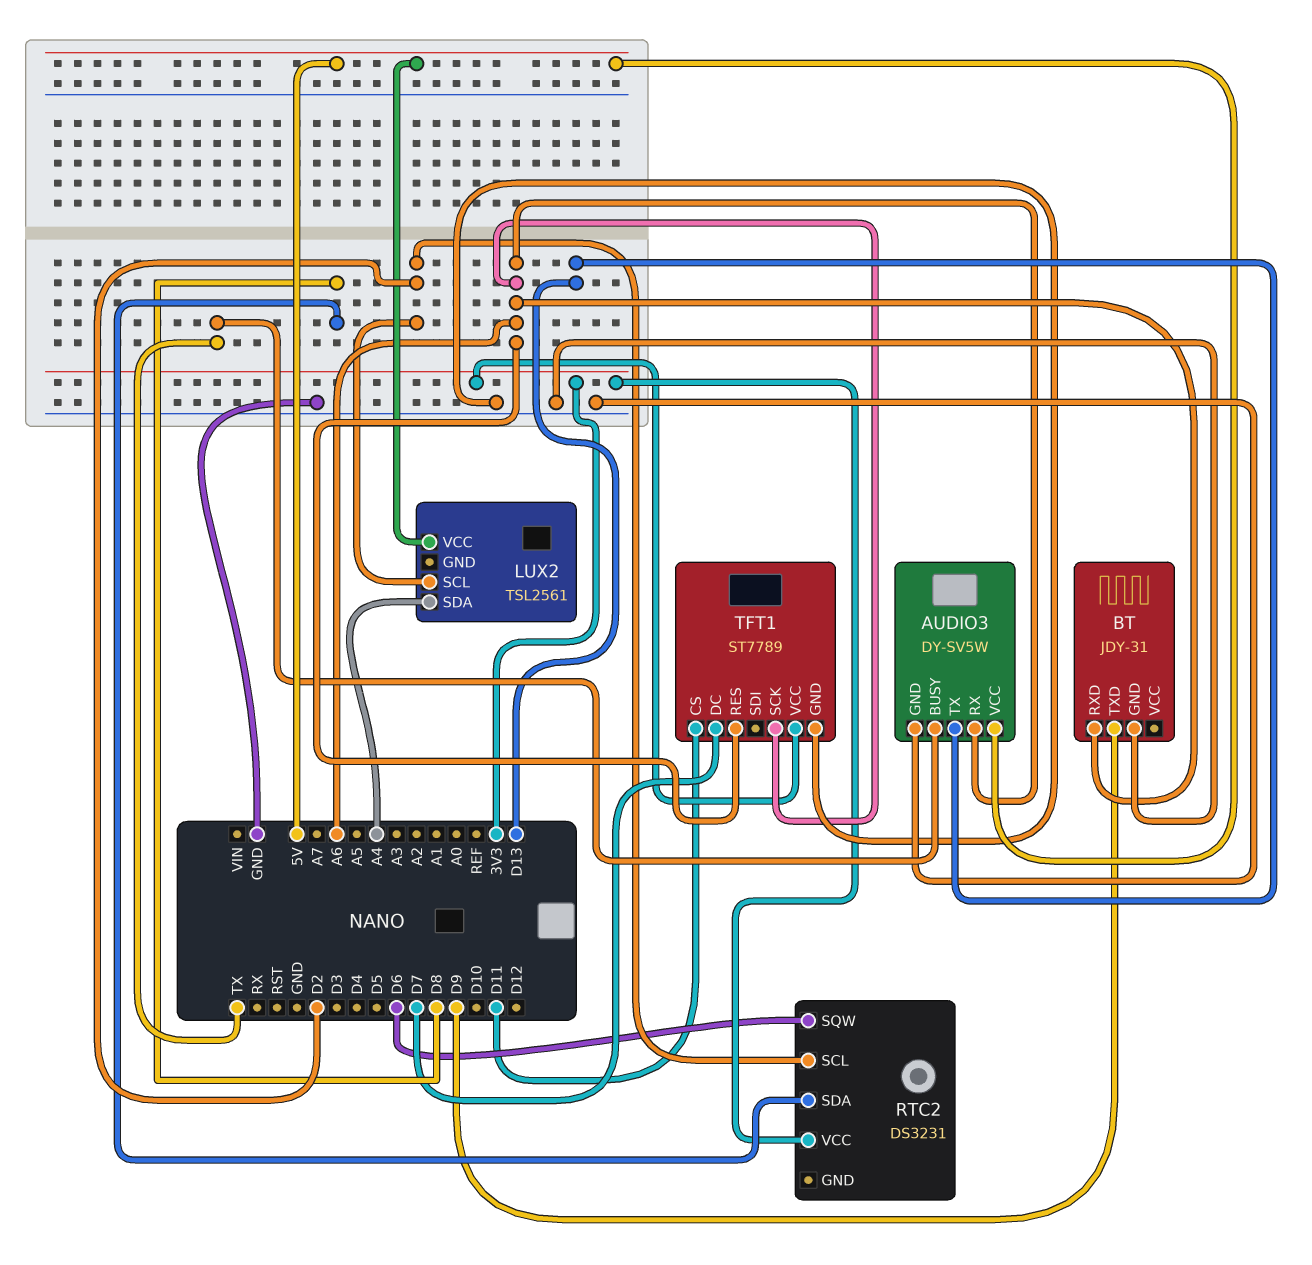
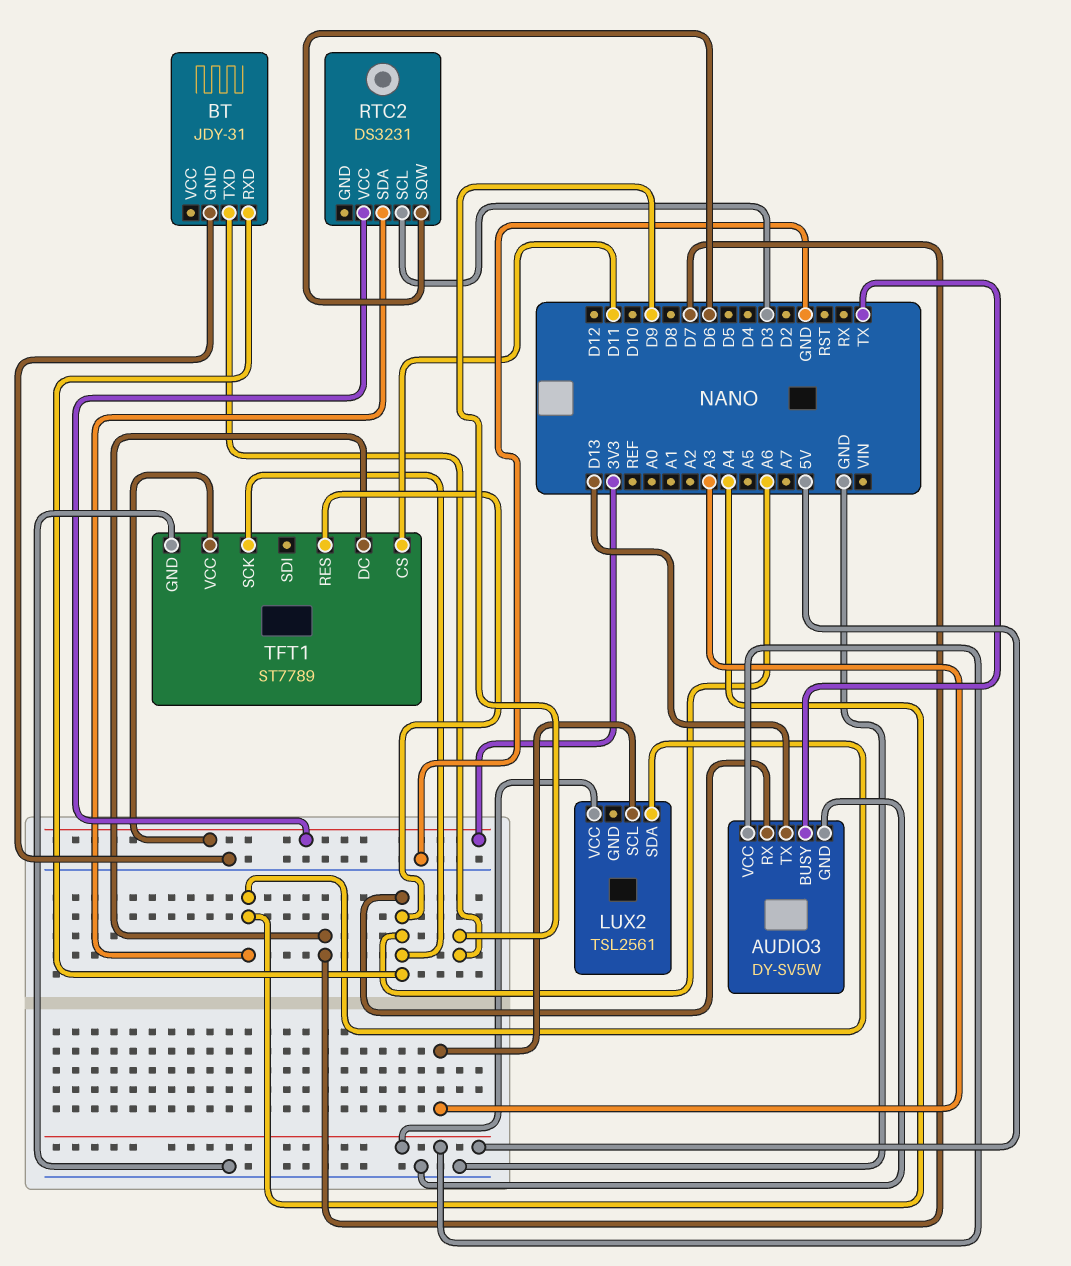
LUX2 pin SCL: D2 -> A3
RTC2 pin SCL: D2 -> D3
RTC2 pin SDA: D8 -> A4

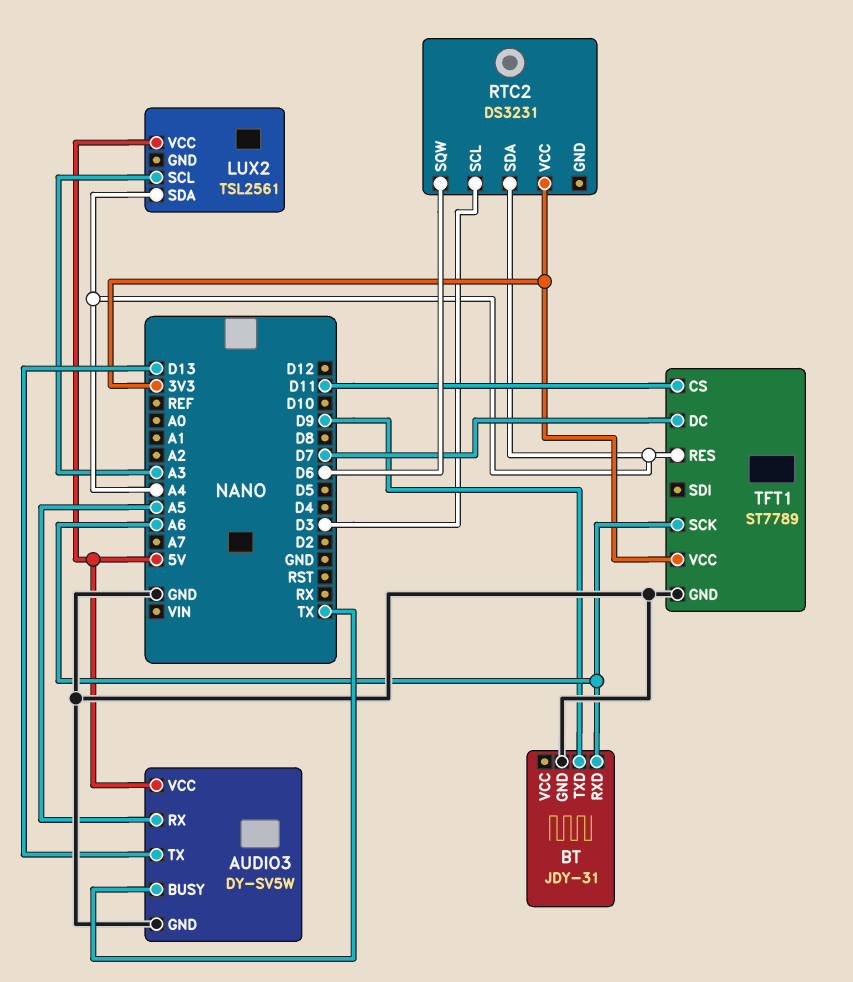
AUDIO3 pin RX: A6 -> A5
TFT1 pin RES: A6 -> A4

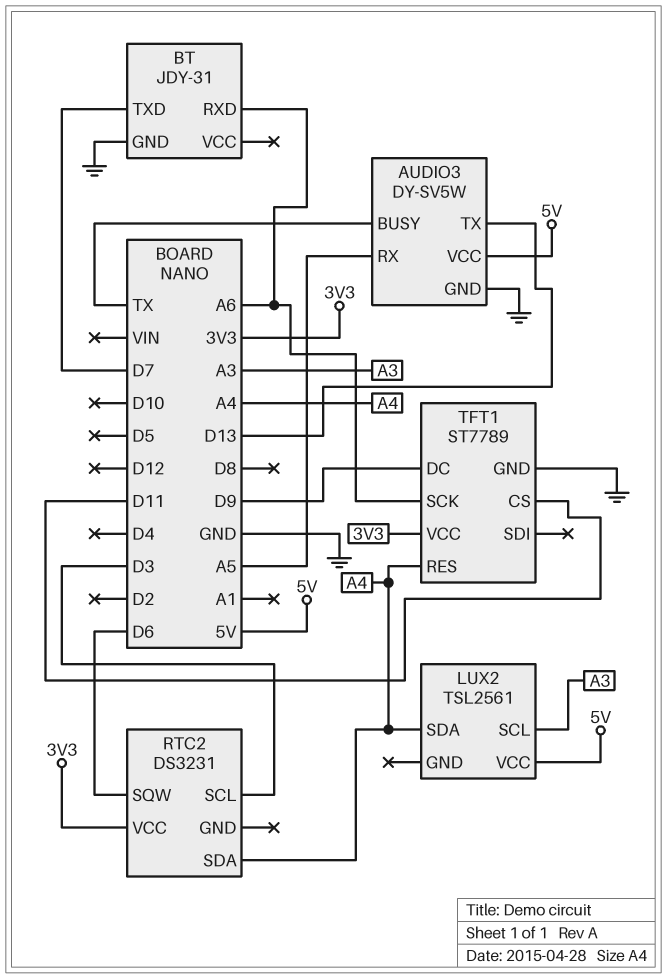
BT pin TXD: D9 -> D7
TFT1 pin DC: D7 -> D9

